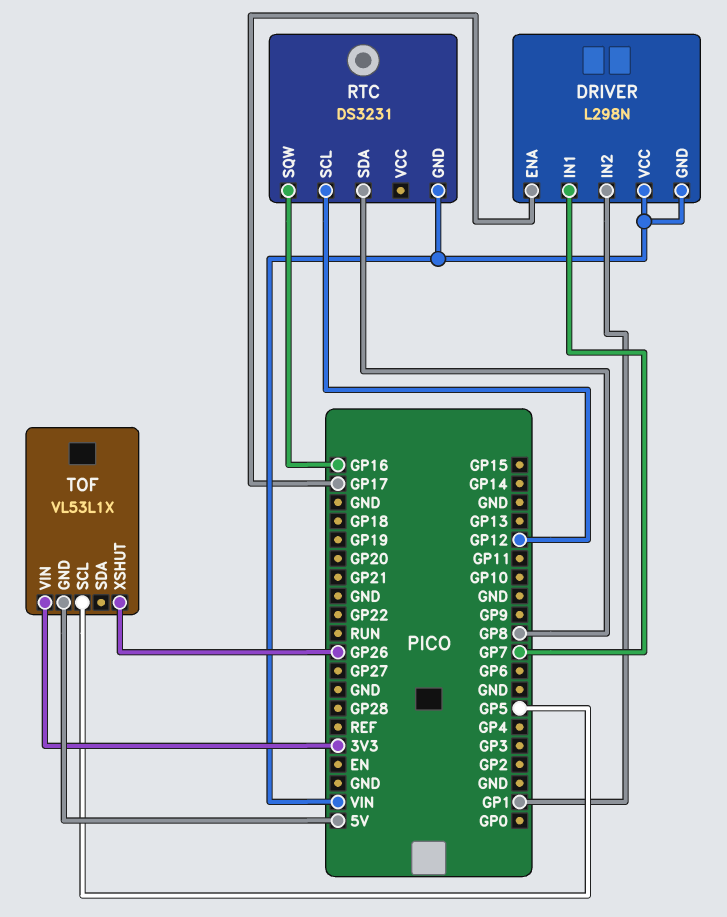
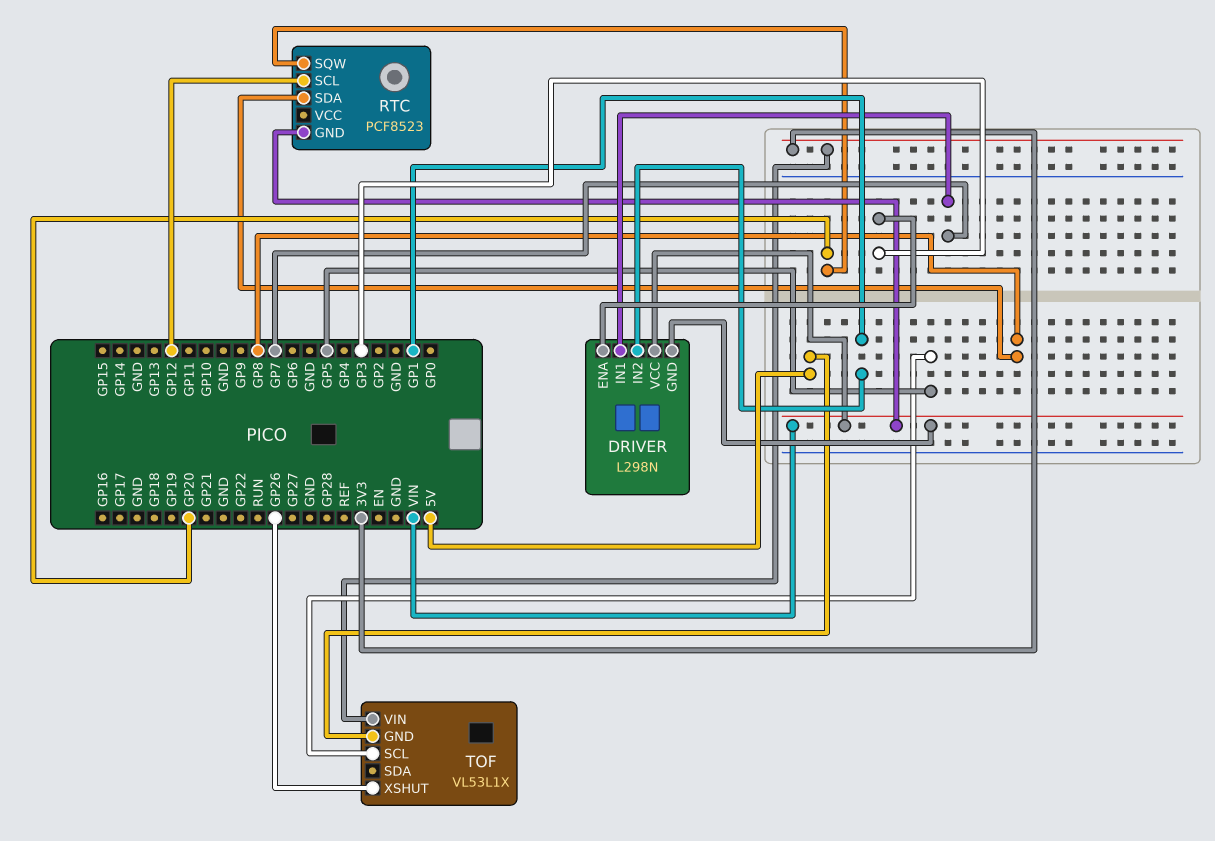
DRIVER pin ENA: GP17 -> GP3
RTC: DS3231 -> PCF8523
RTC pin SQW: GP16 -> GP20

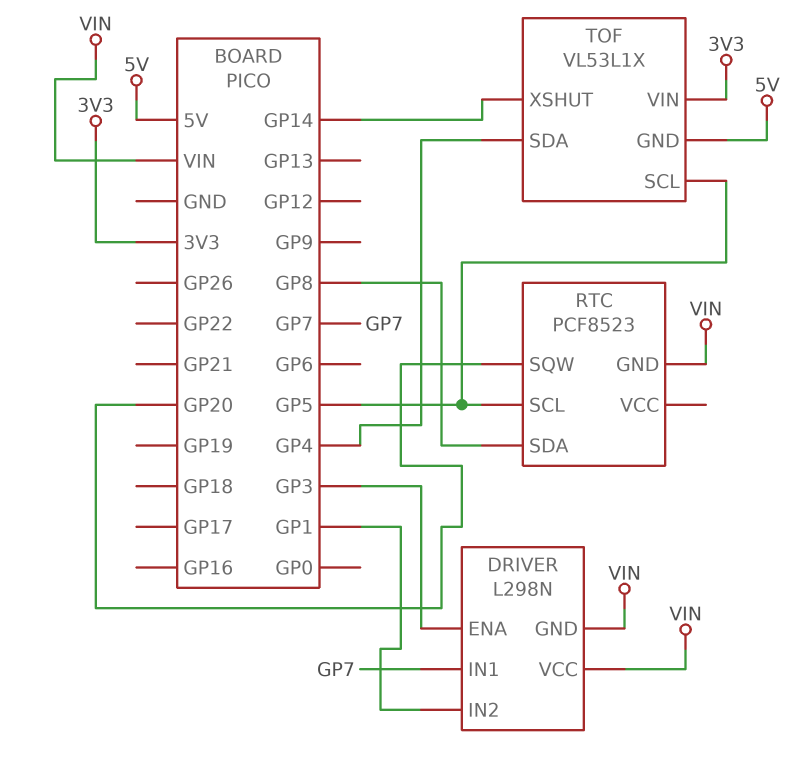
RTC pin SCL: GP12 -> GP5
TOF pin SDA: none -> GP4
TOF pin XSHUT: GP26 -> GP14

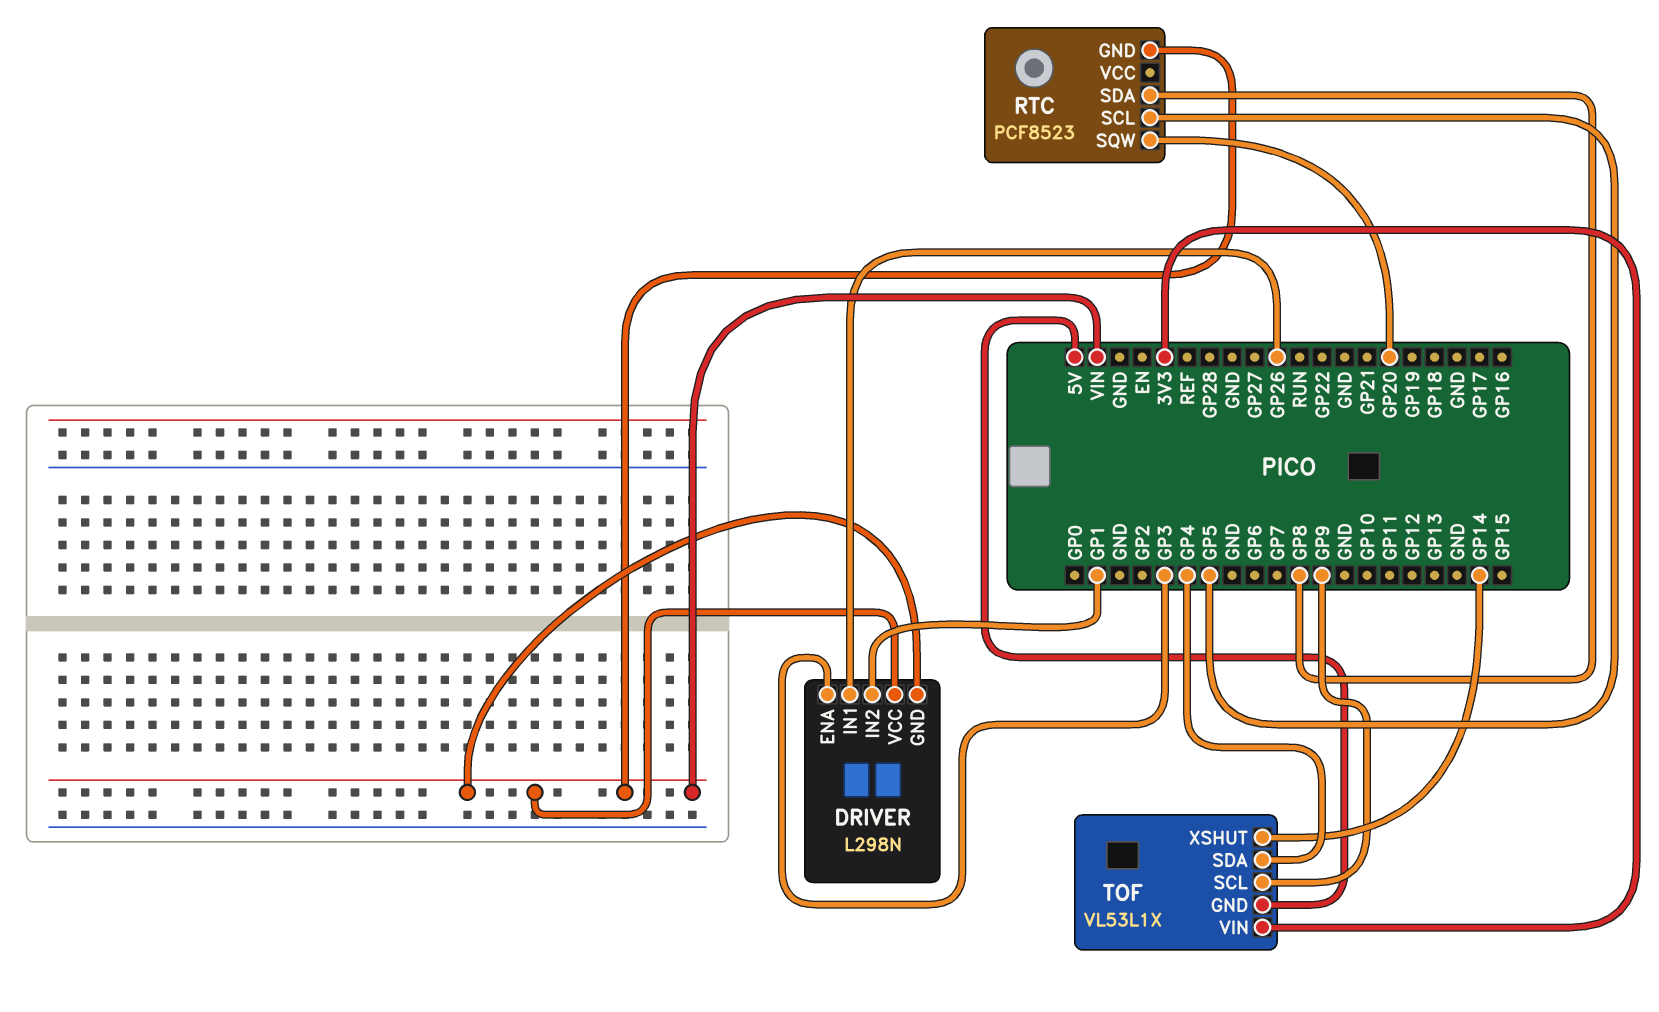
DRIVER pin IN1: GP7 -> GP26
TOF pin SCL: GP5 -> GP9

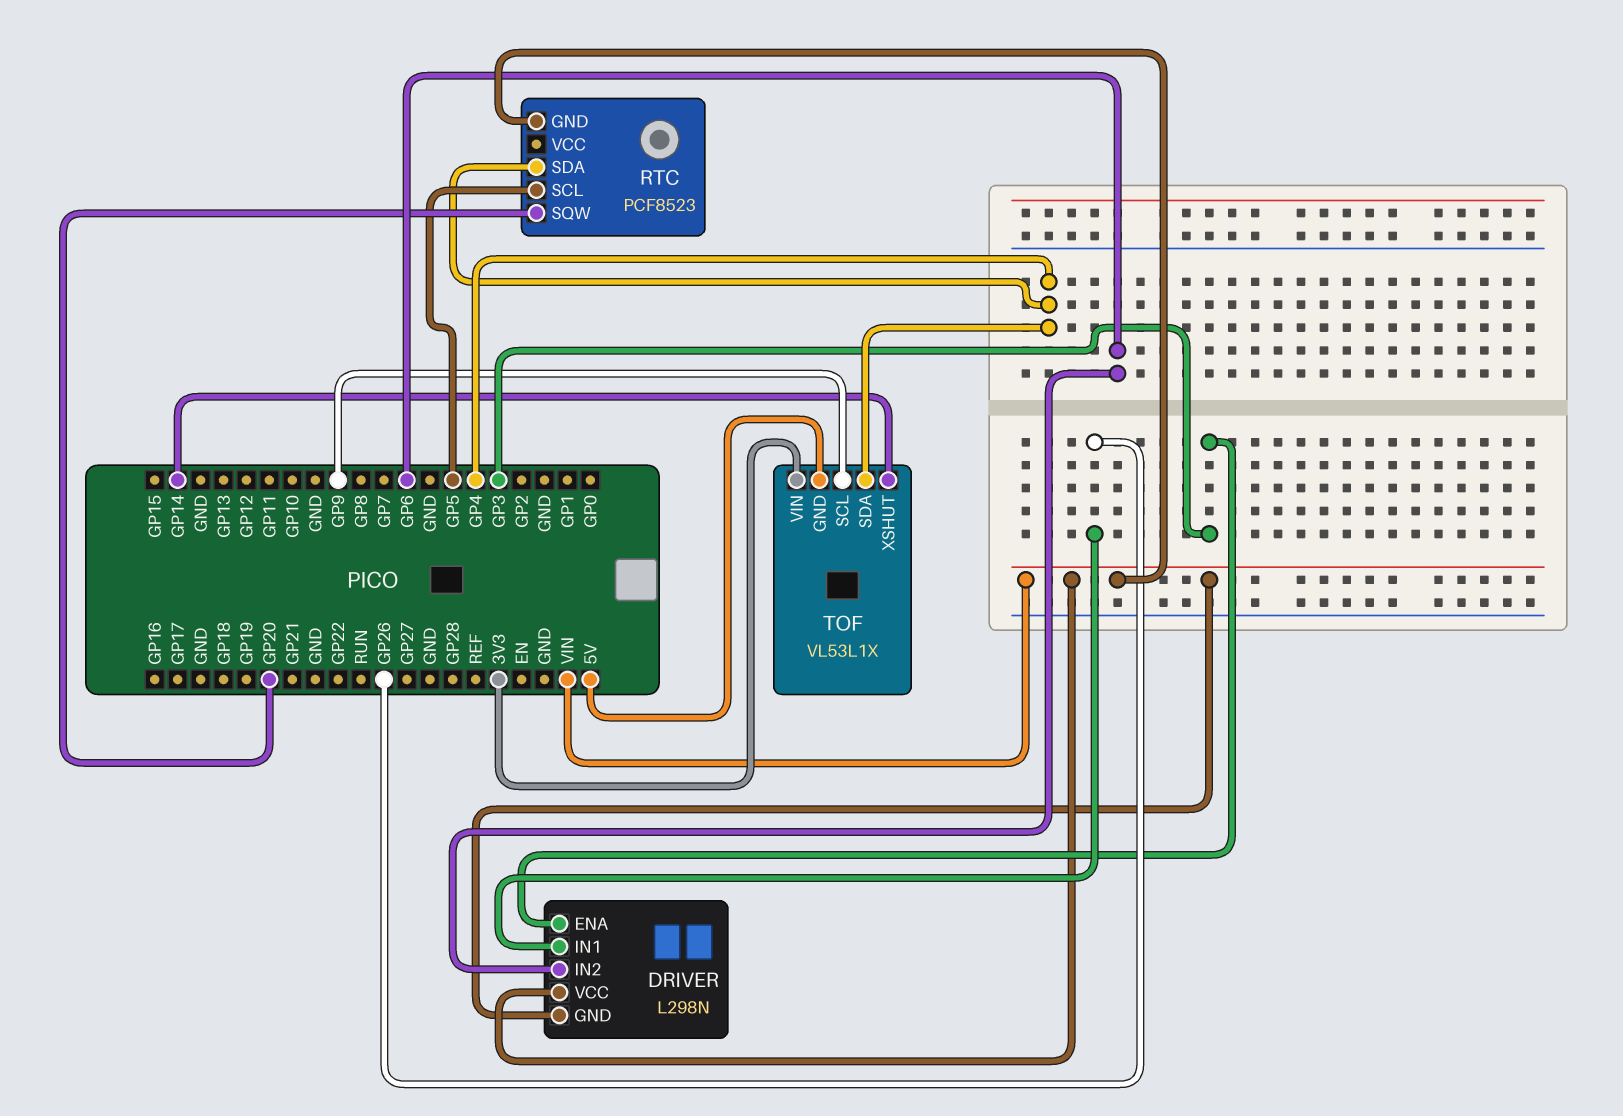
DRIVER pin IN2: GP1 -> GP6
RTC pin SDA: GP8 -> GP4

